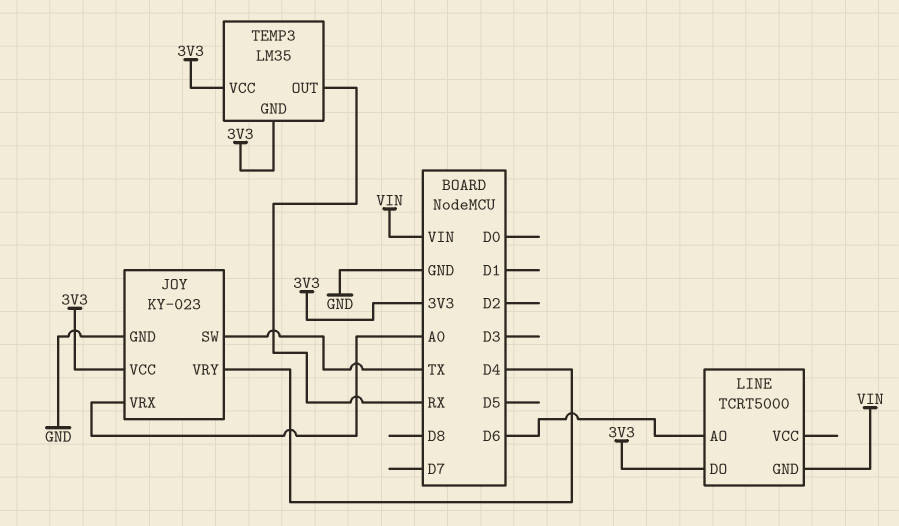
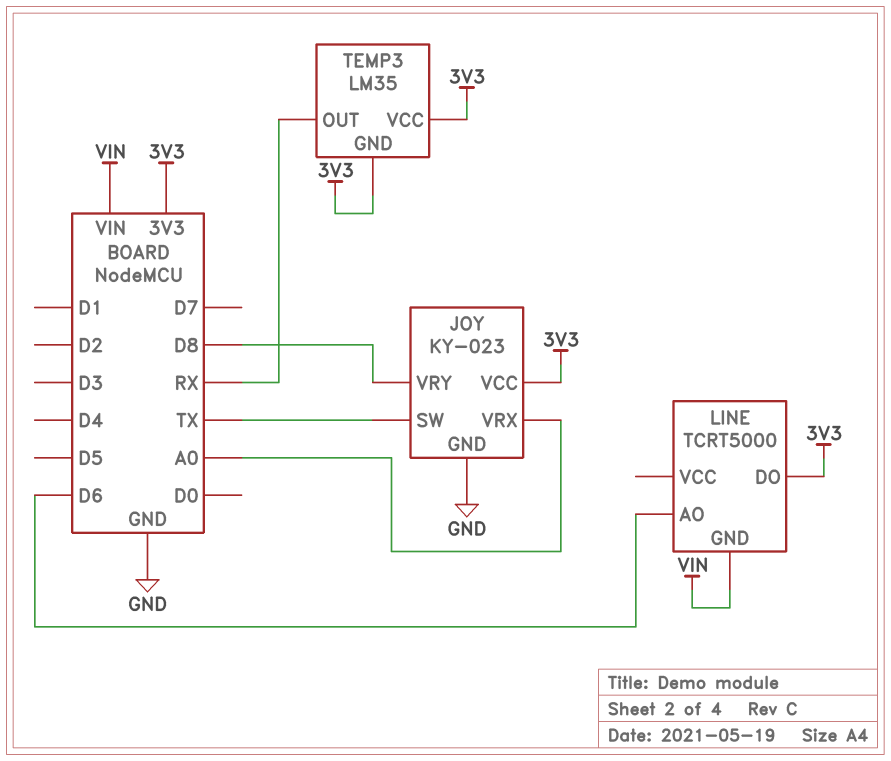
JOY pin VRY: D4 -> D8

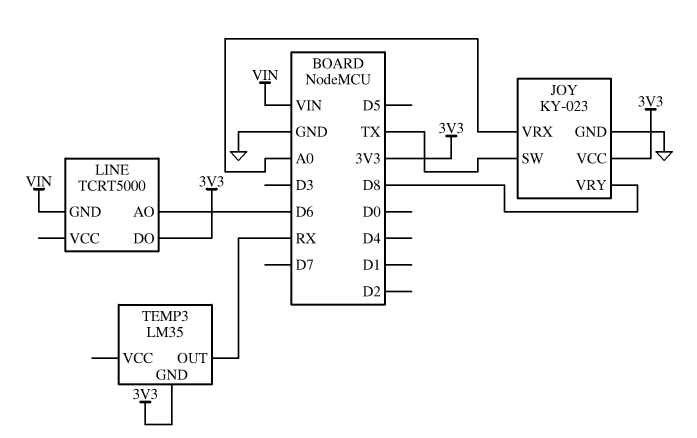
TEMP3 pin VCC: 3V3 -> none

